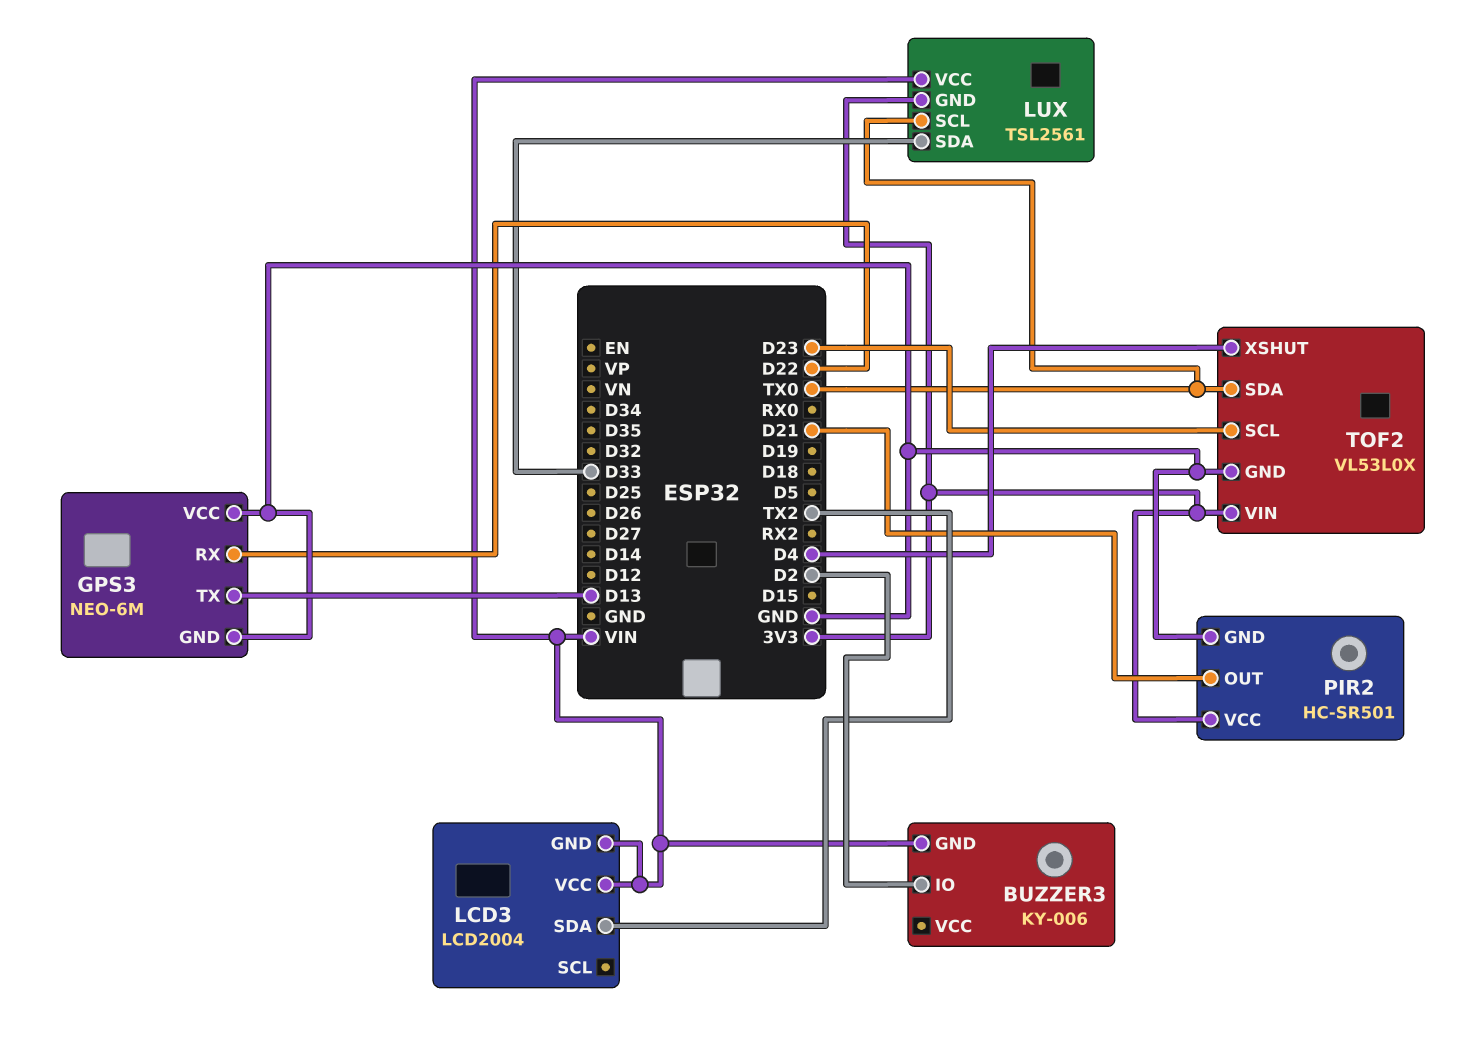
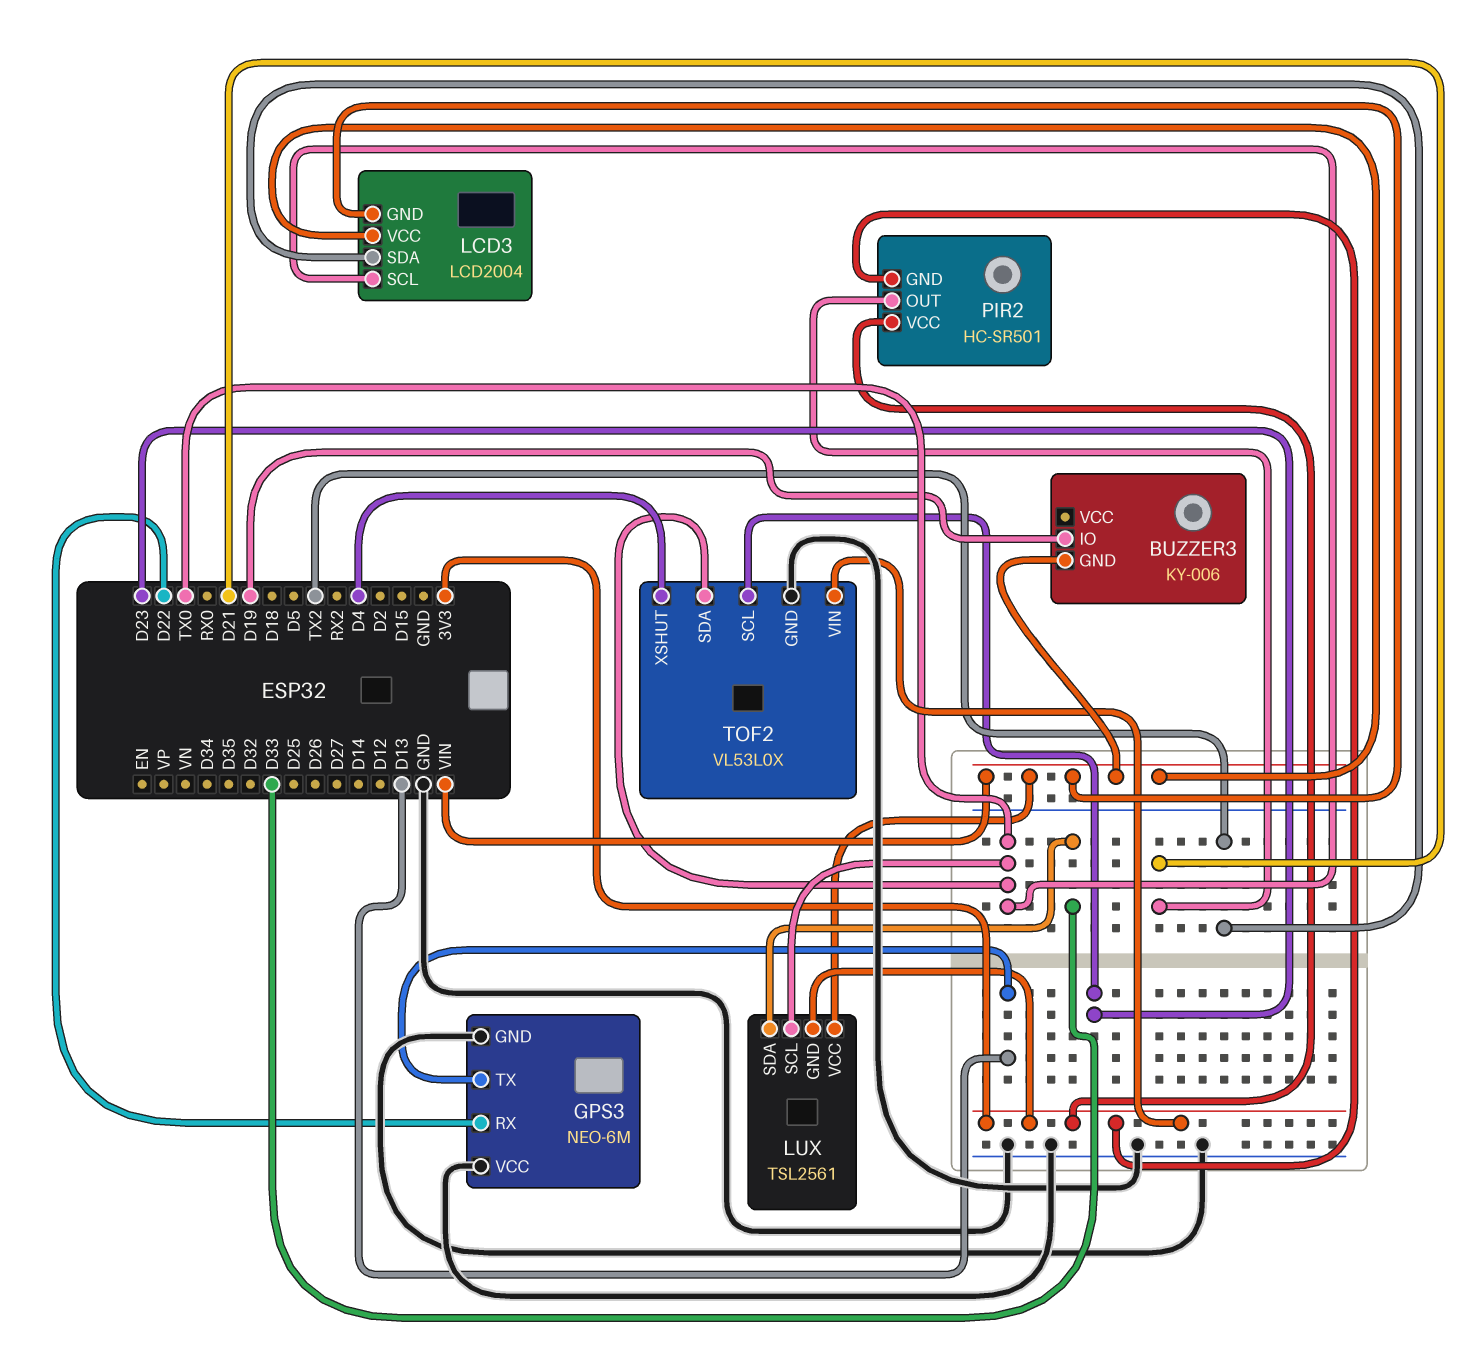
BUZZER3 pin IO: D2 -> D19
LCD3 pin SCL: none -> TX0
PIR2 pin GND: GND -> 3V3

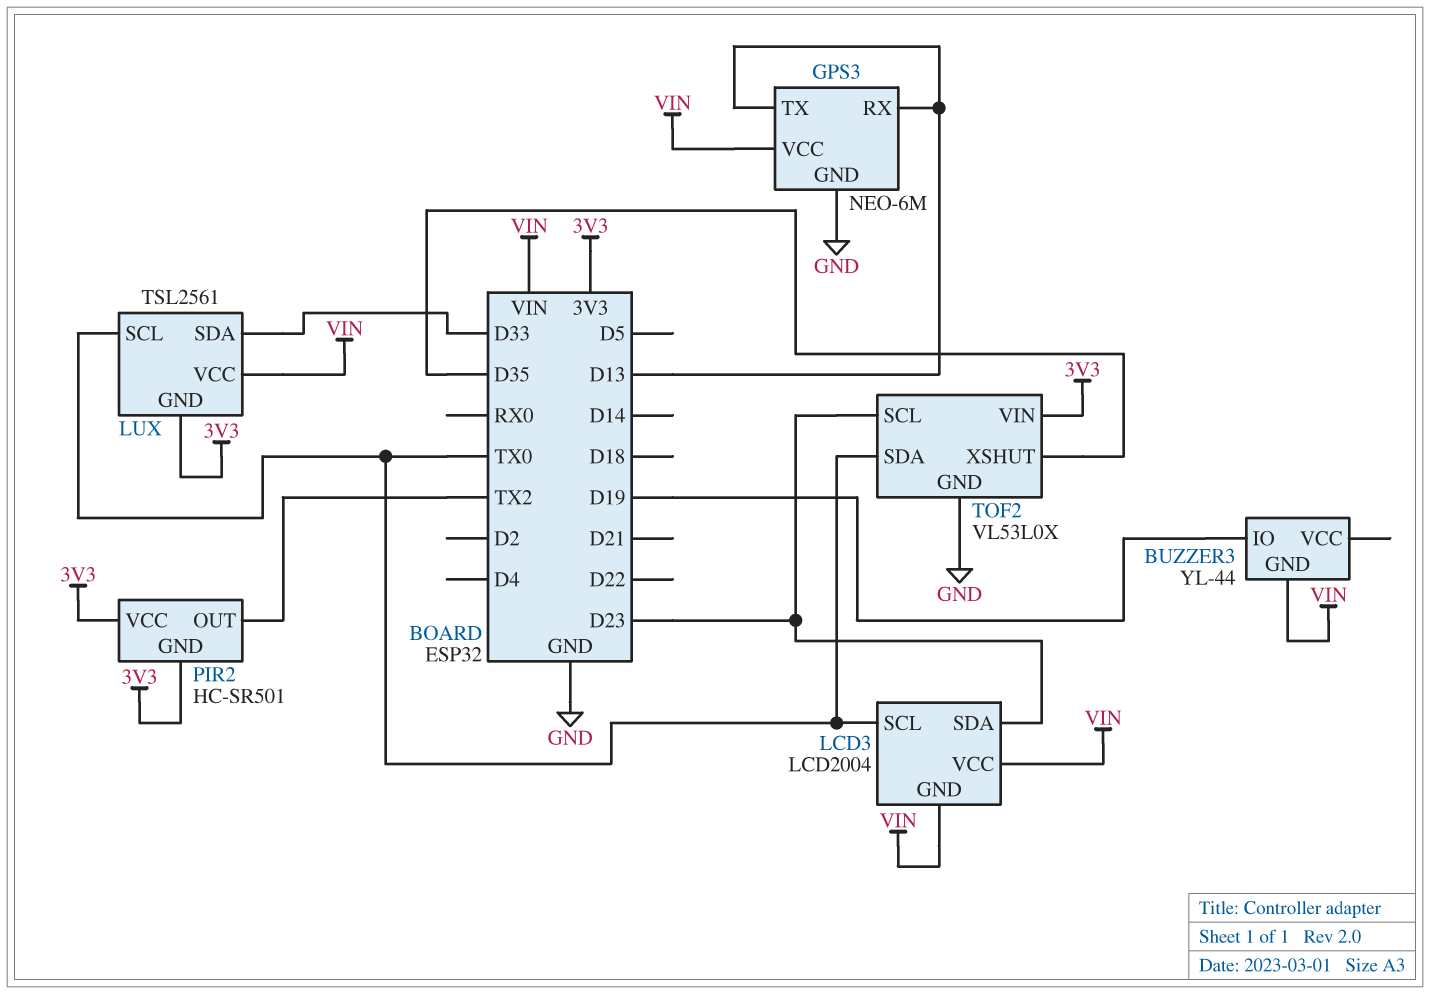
BUZZER3: KY-006 -> YL-44
GPS3 pin RX: D22 -> D13
GPS3 pin VCC: GND -> VIN
LCD3 pin SDA: TX2 -> D23
PIR2 pin OUT: D21 -> TX2
TOF2 pin XSHUT: D4 -> D35

